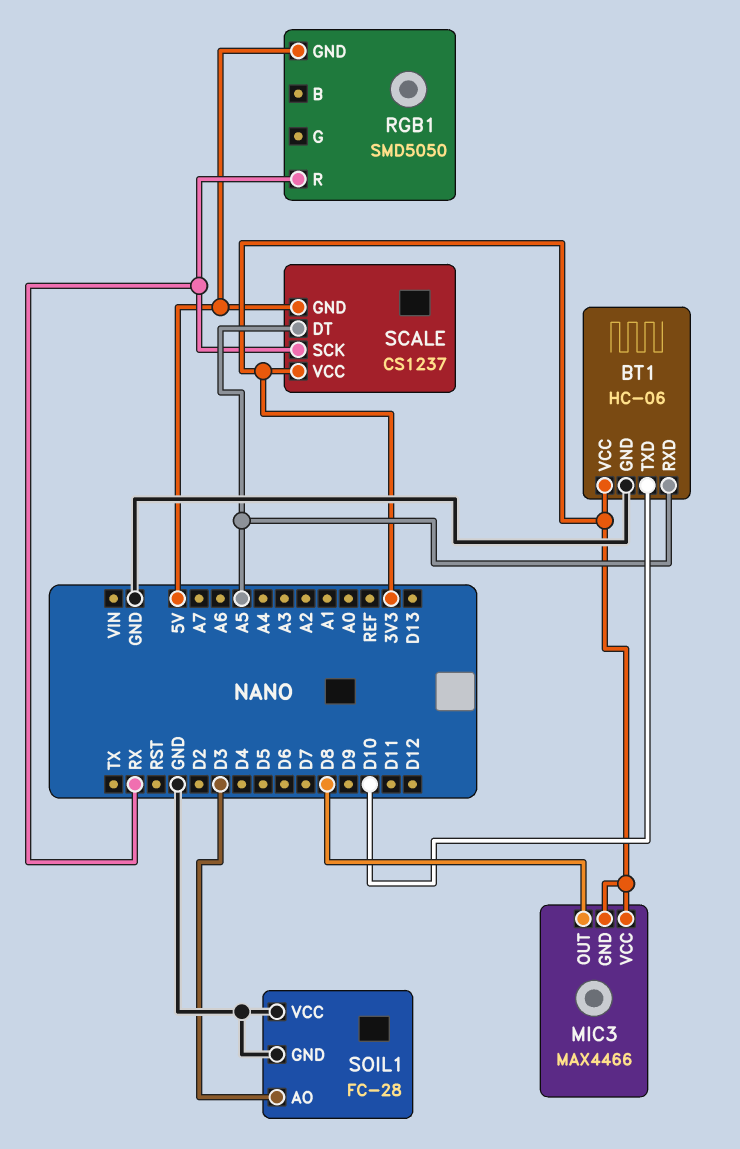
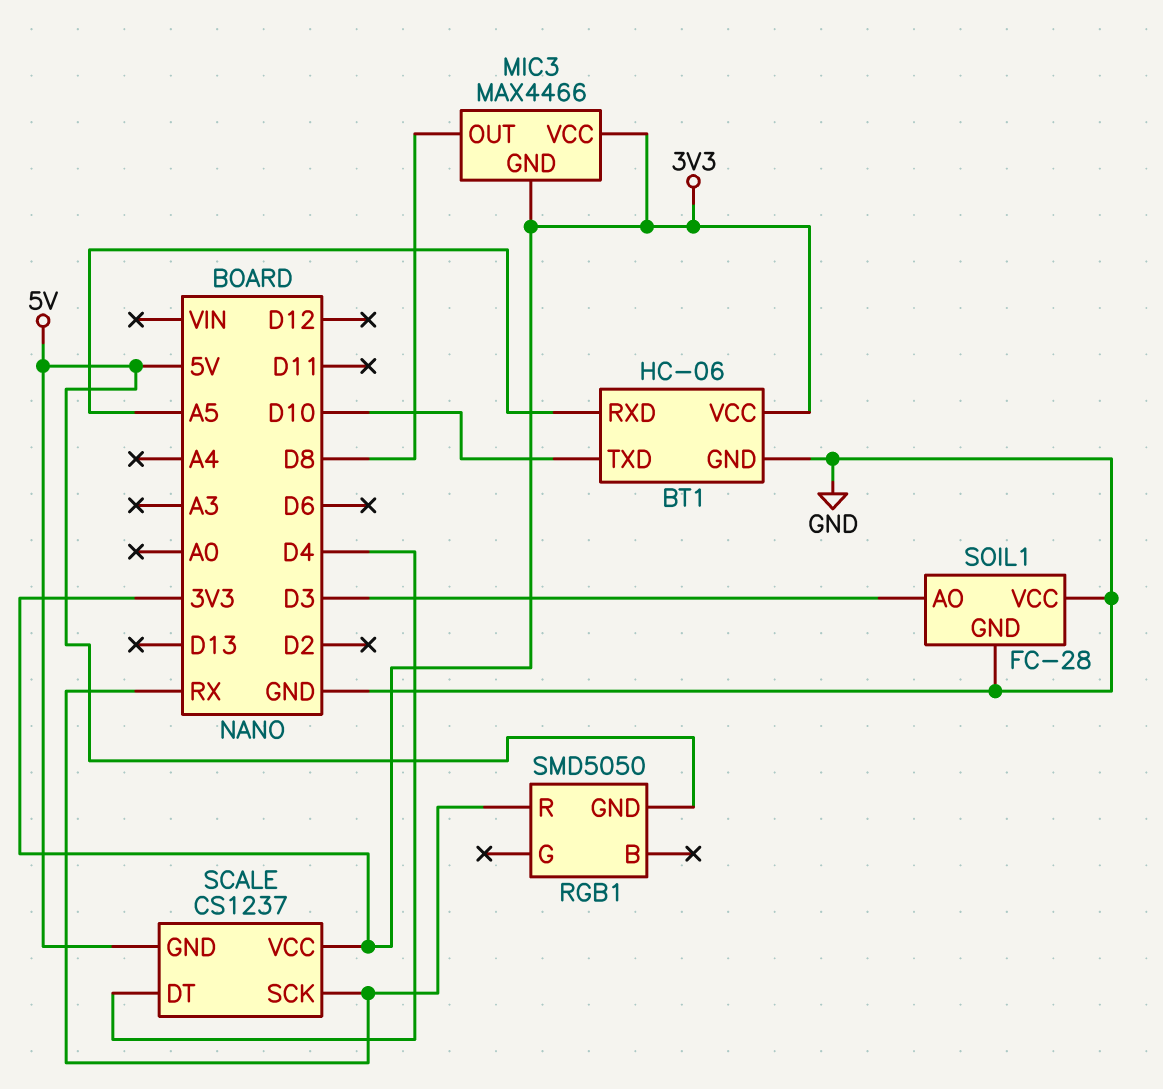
SCALE pin DT: A5 -> D4

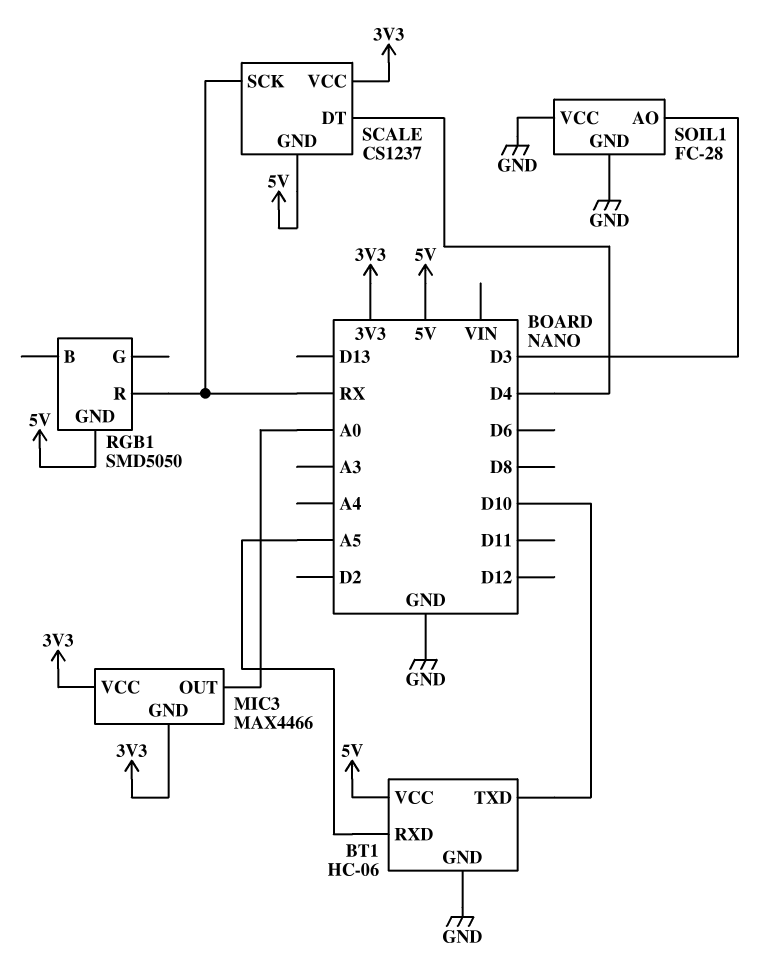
BT1 pin VCC: 3V3 -> 5V
MIC3 pin OUT: D8 -> A0

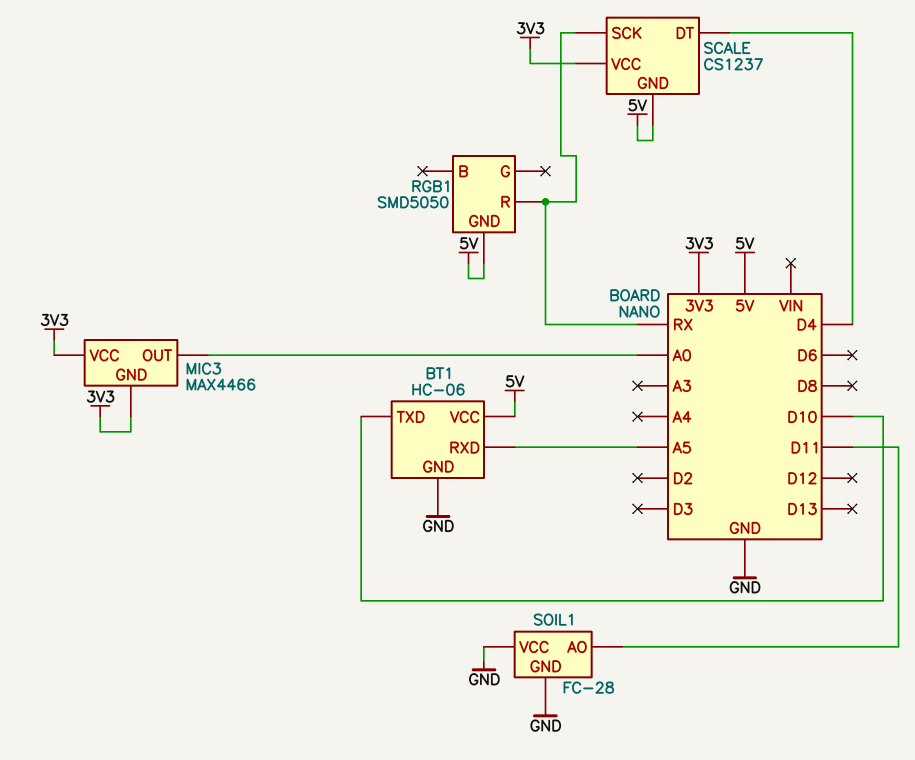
SOIL1 pin AO: D3 -> D11

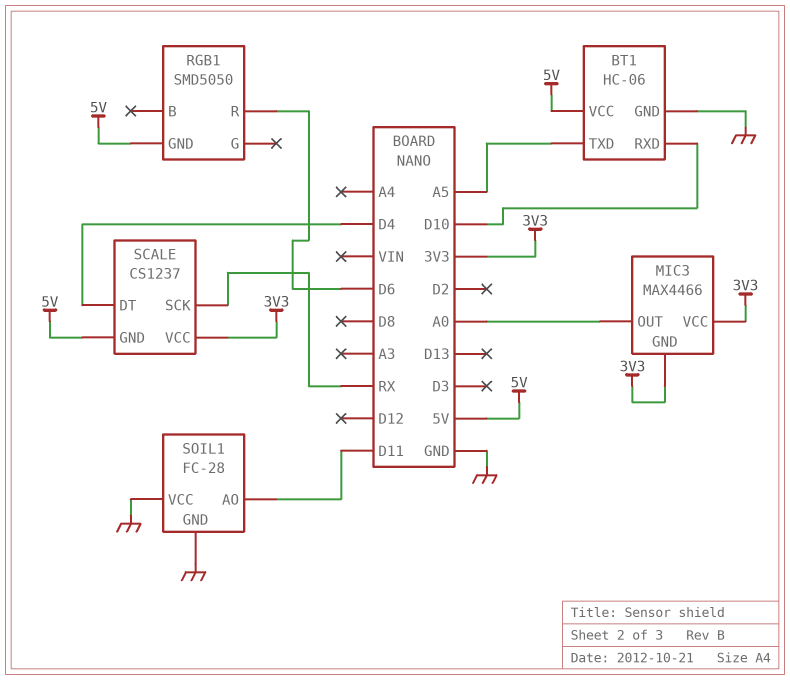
BT1 pin RXD: A5 -> D10
BT1 pin TXD: D10 -> A5
RGB1 pin R: RX -> D6

